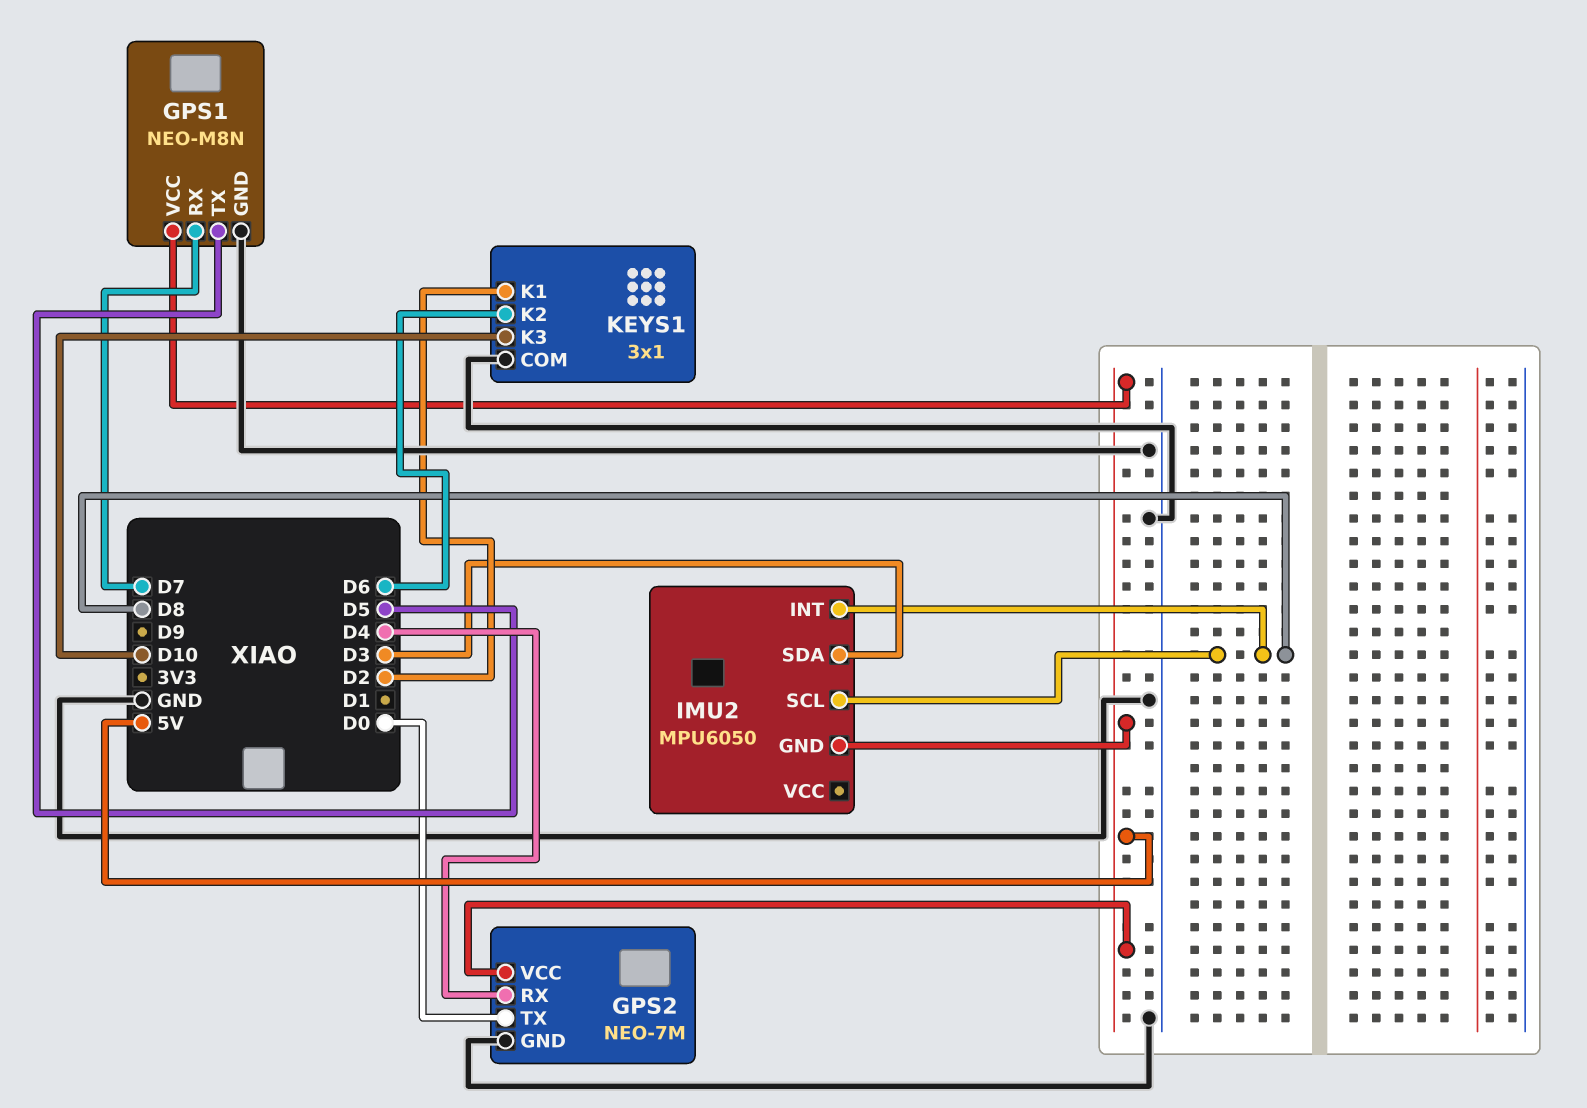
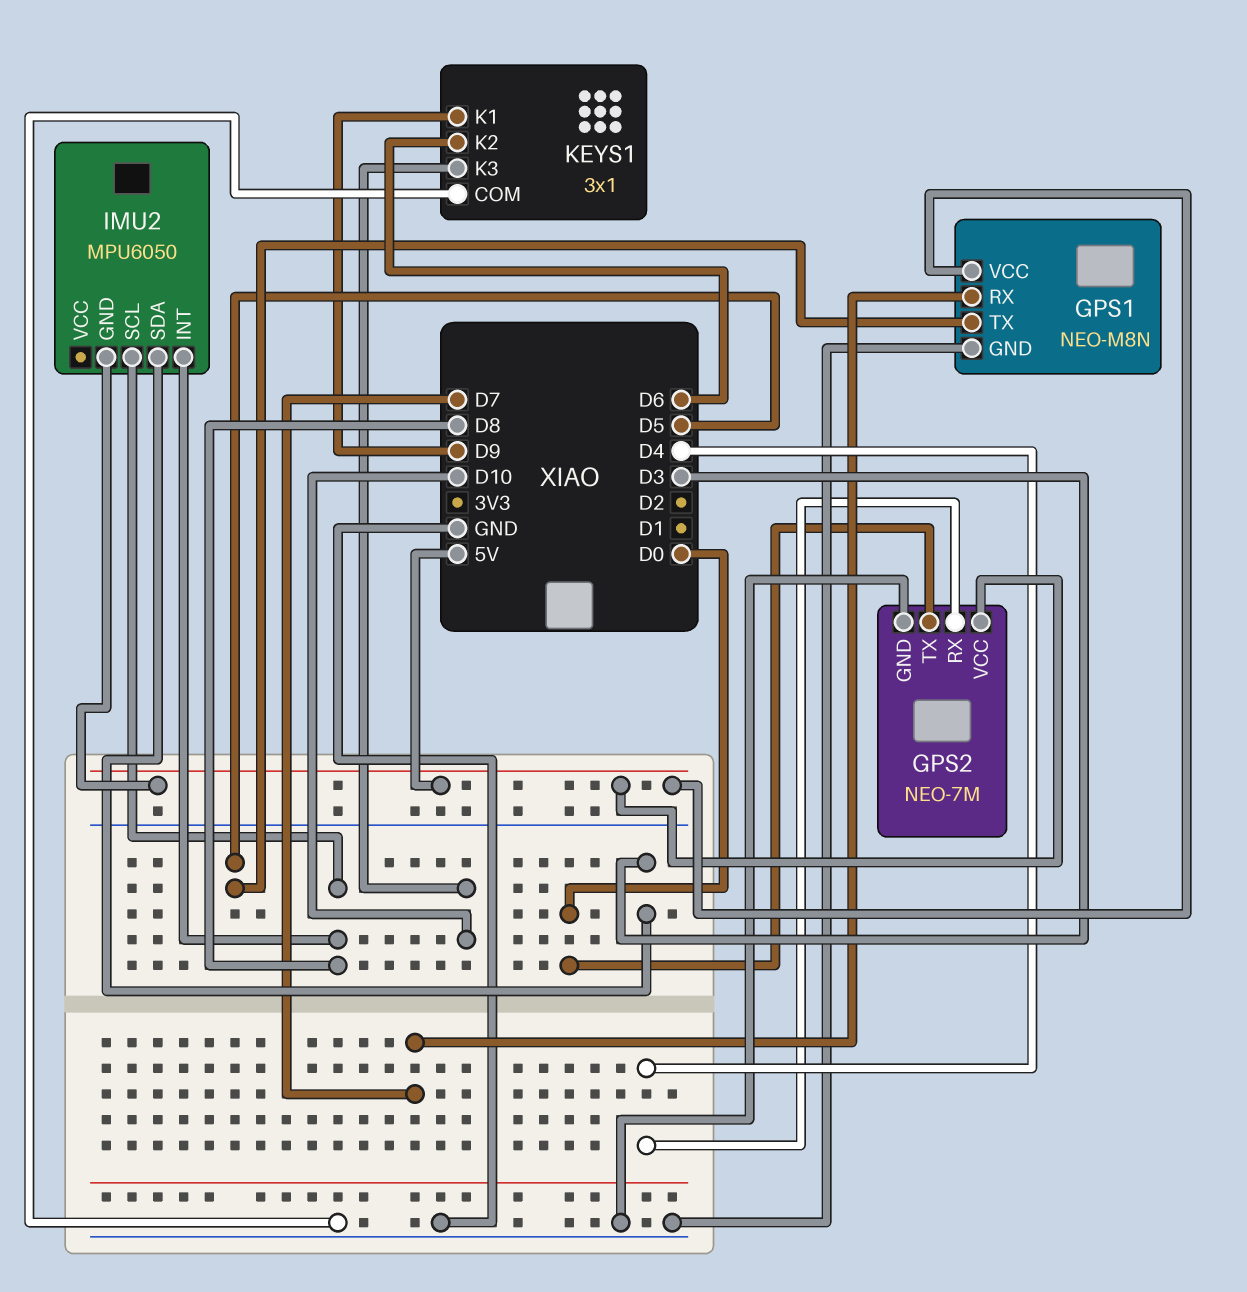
KEYS1 pin K1: D2 -> D9

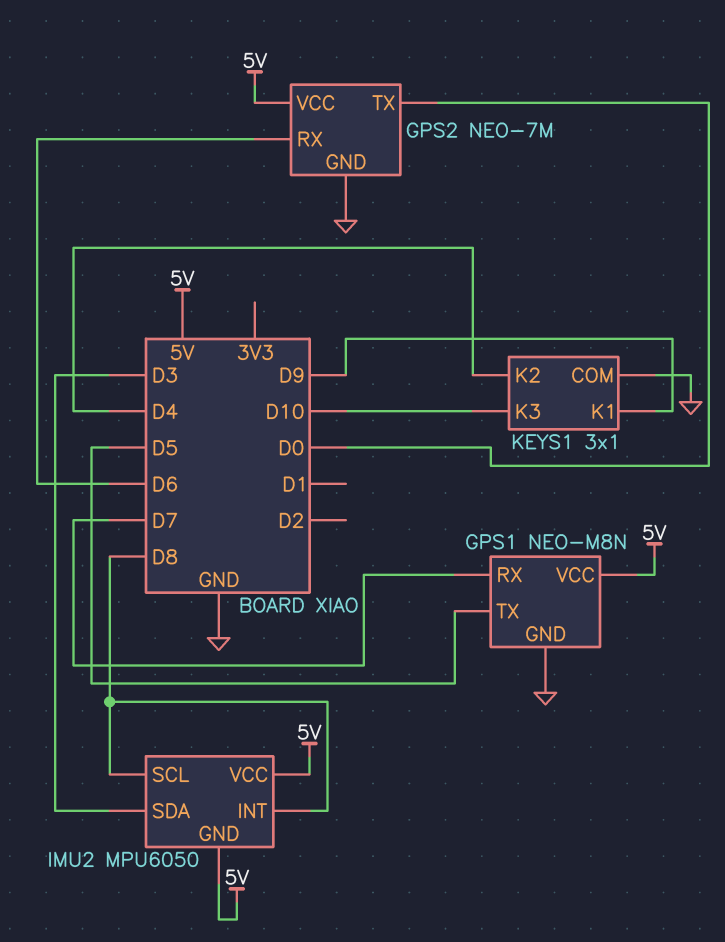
GPS2 pin RX: D4 -> D6
IMU2 pin VCC: none -> 5V
KEYS1 pin K2: D6 -> D4

